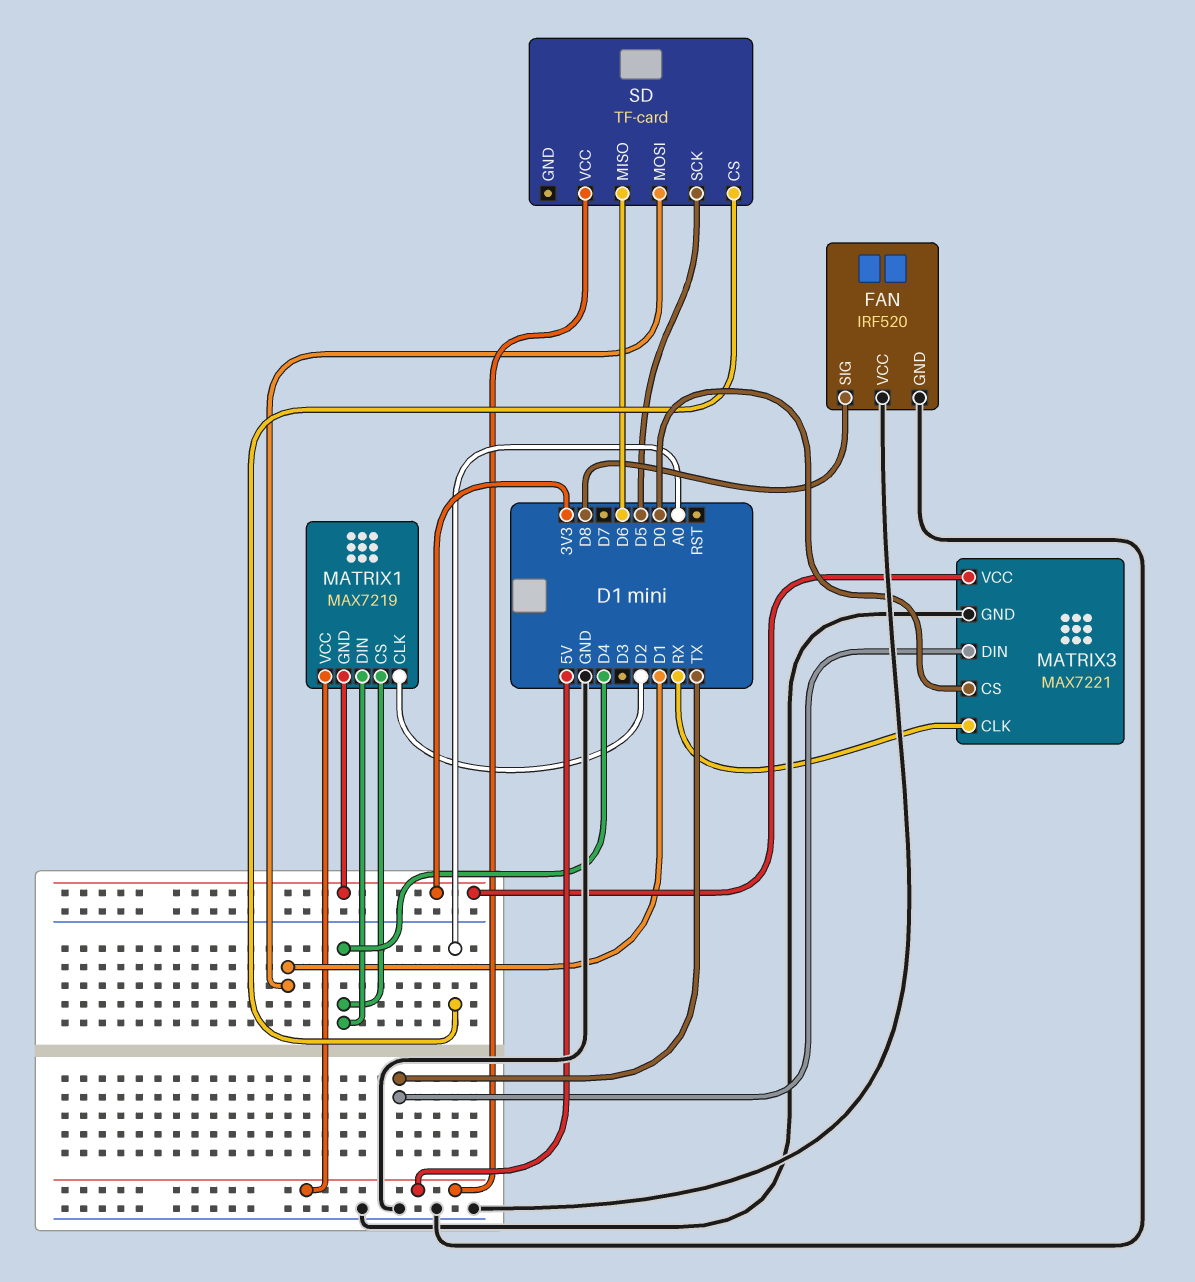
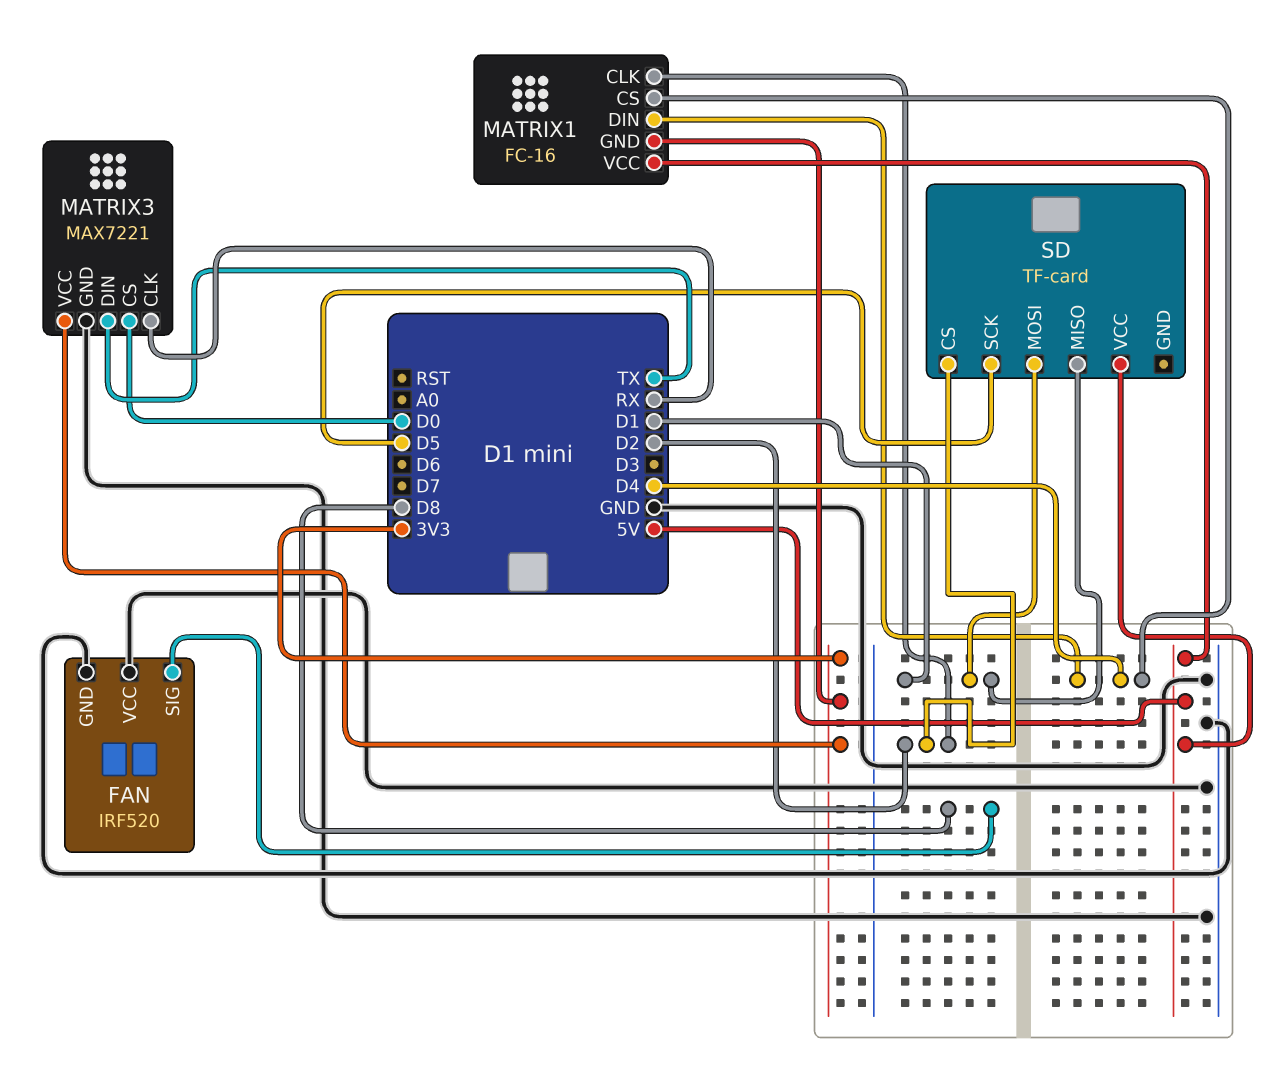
MATRIX1: MAX7219 -> FC-16
SD pin CS: A0 -> D2
SD pin MISO: D6 -> D1

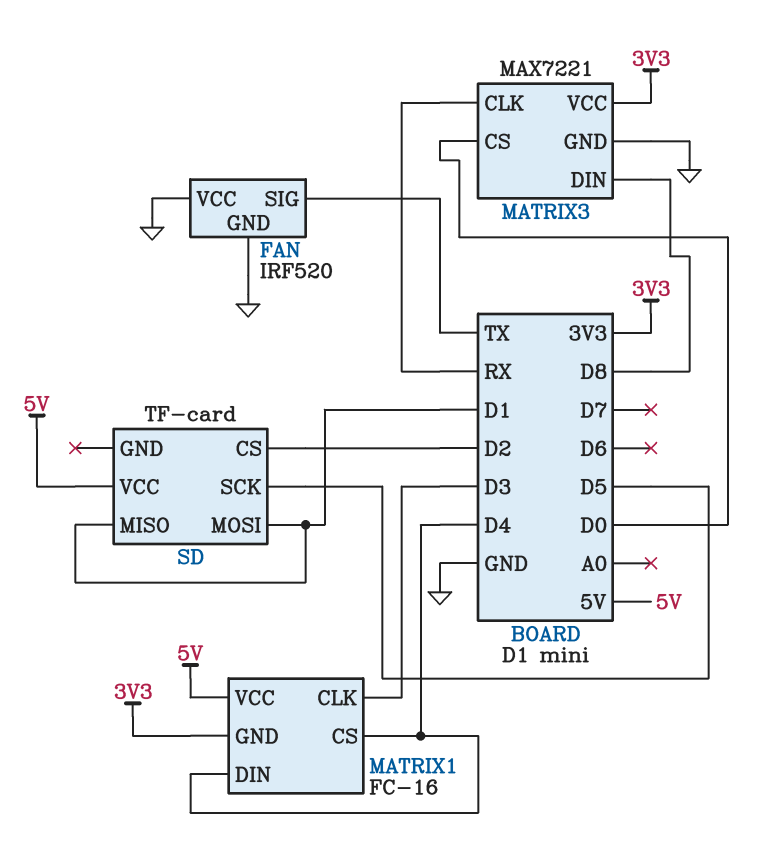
FAN pin SIG: D8 -> TX
MATRIX1 pin CLK: D2 -> D3
MATRIX3 pin DIN: TX -> D8

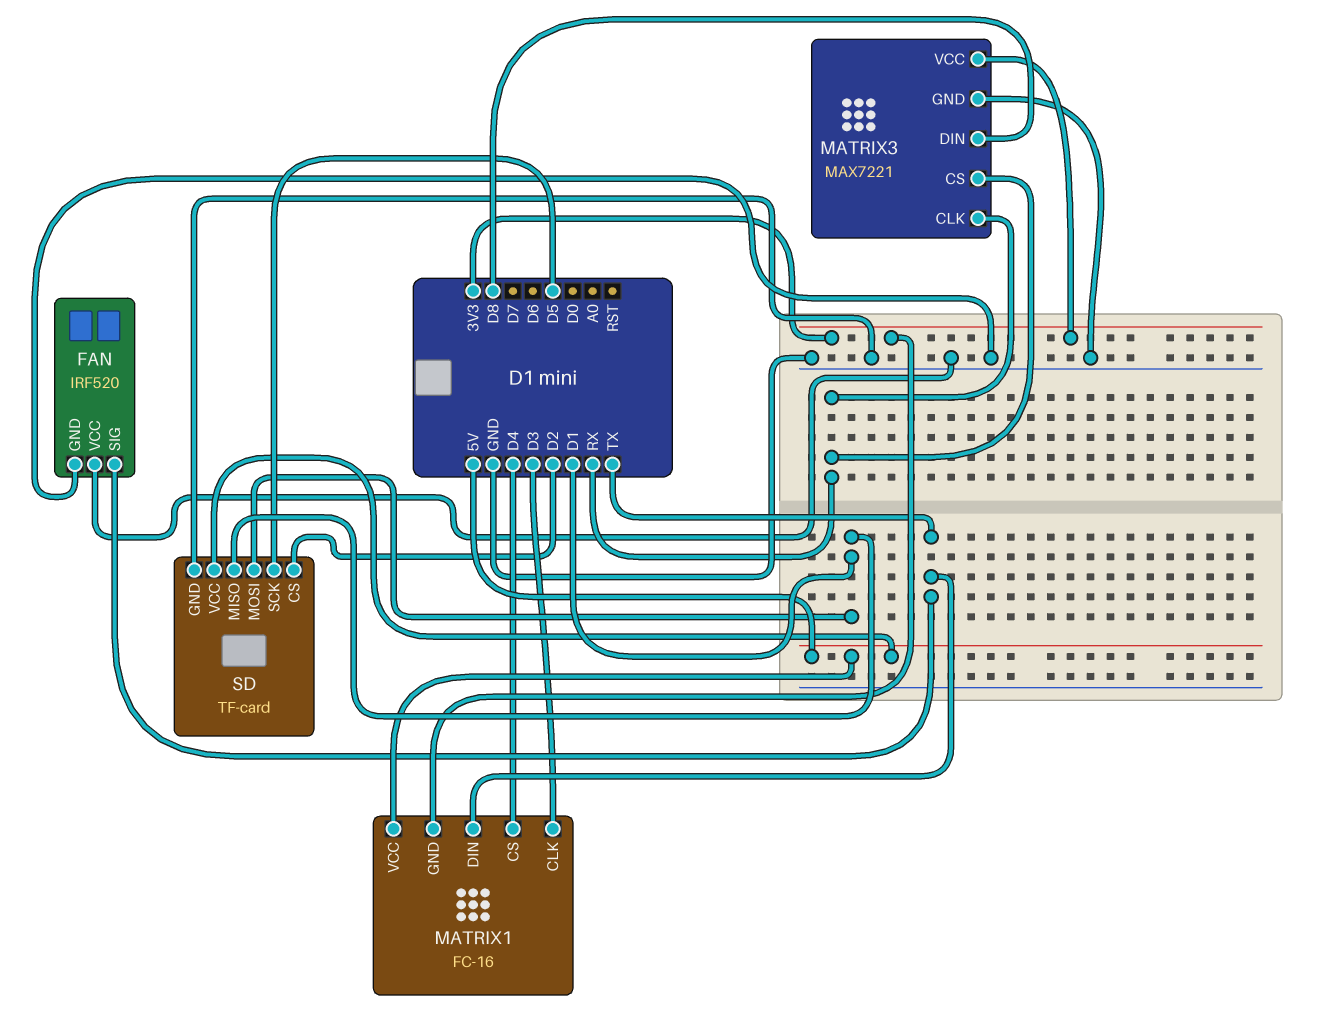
MATRIX1 pin DIN: D4 -> TX
MATRIX3 pin CS: D0 -> RX
SD pin GND: none -> GND

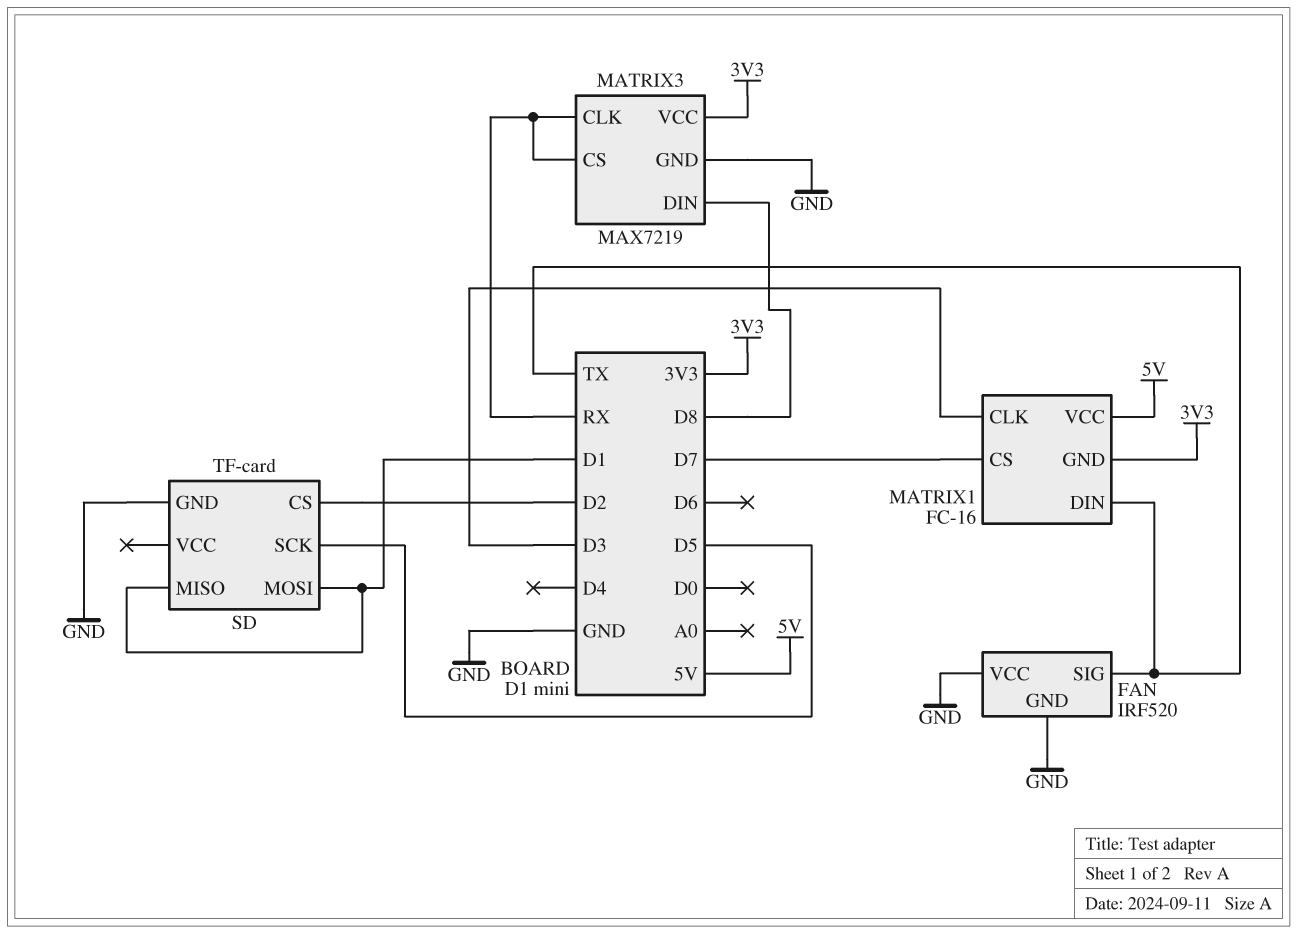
MATRIX1 pin CS: D4 -> D7
MATRIX3: MAX7221 -> MAX7219
SD pin VCC: 5V -> none

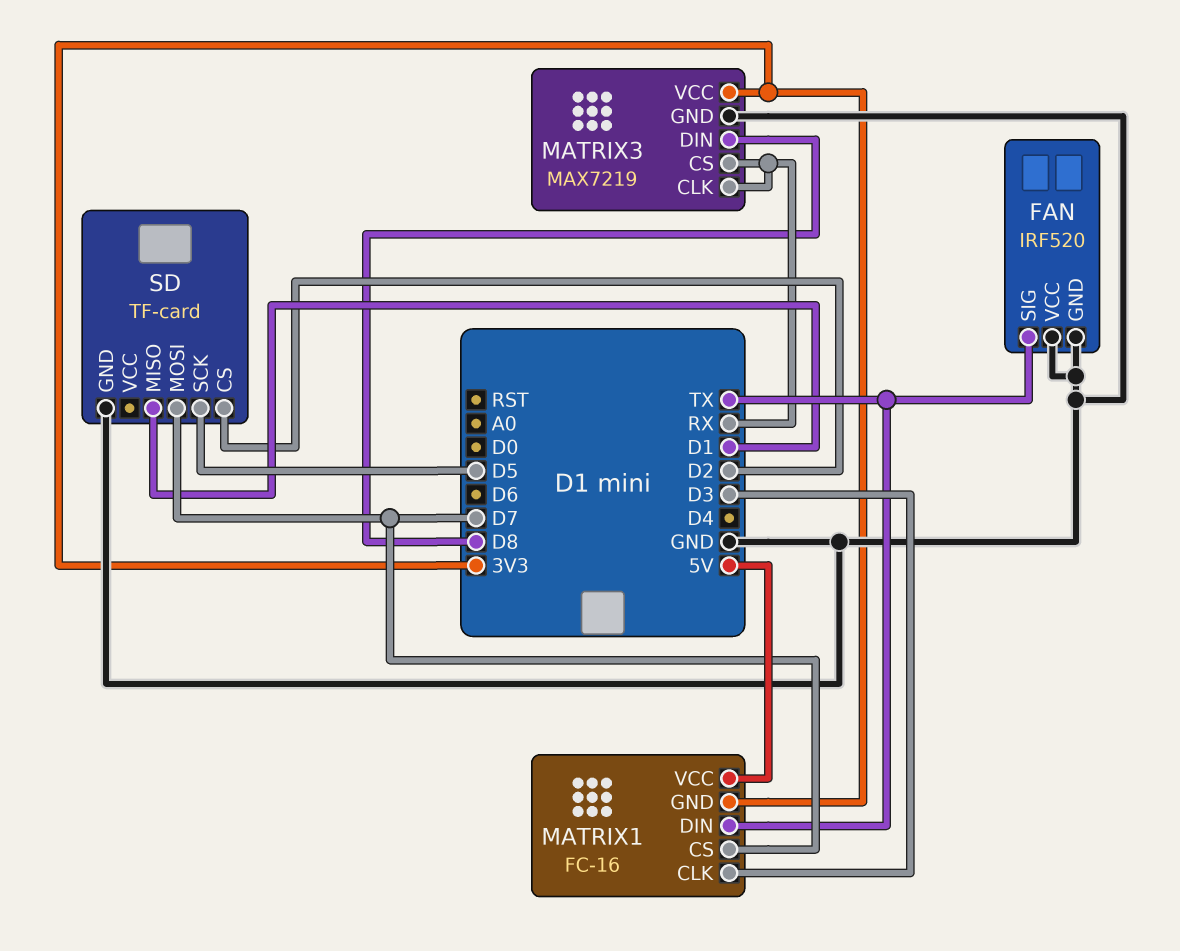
SD pin MOSI: D1 -> D7

